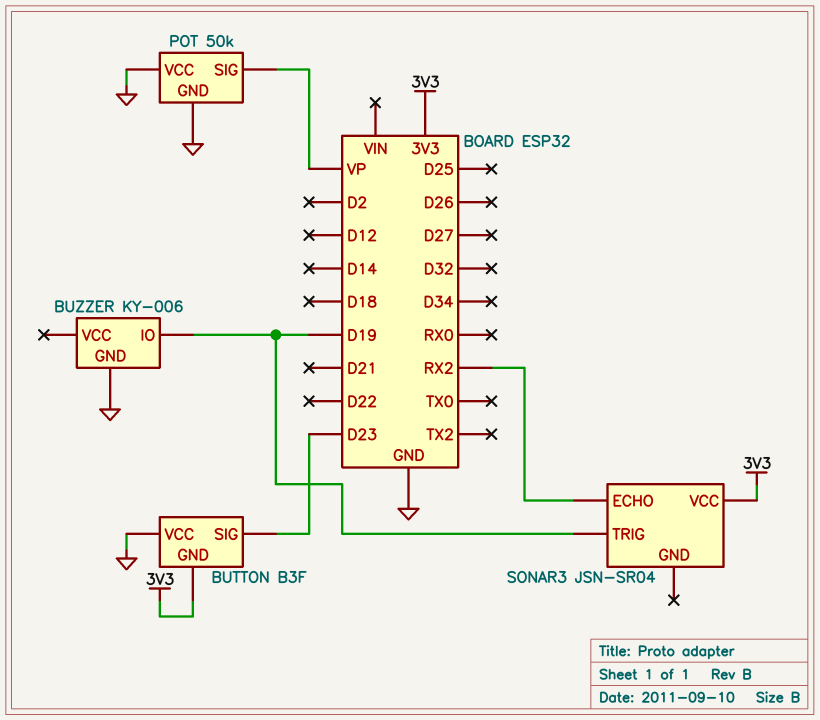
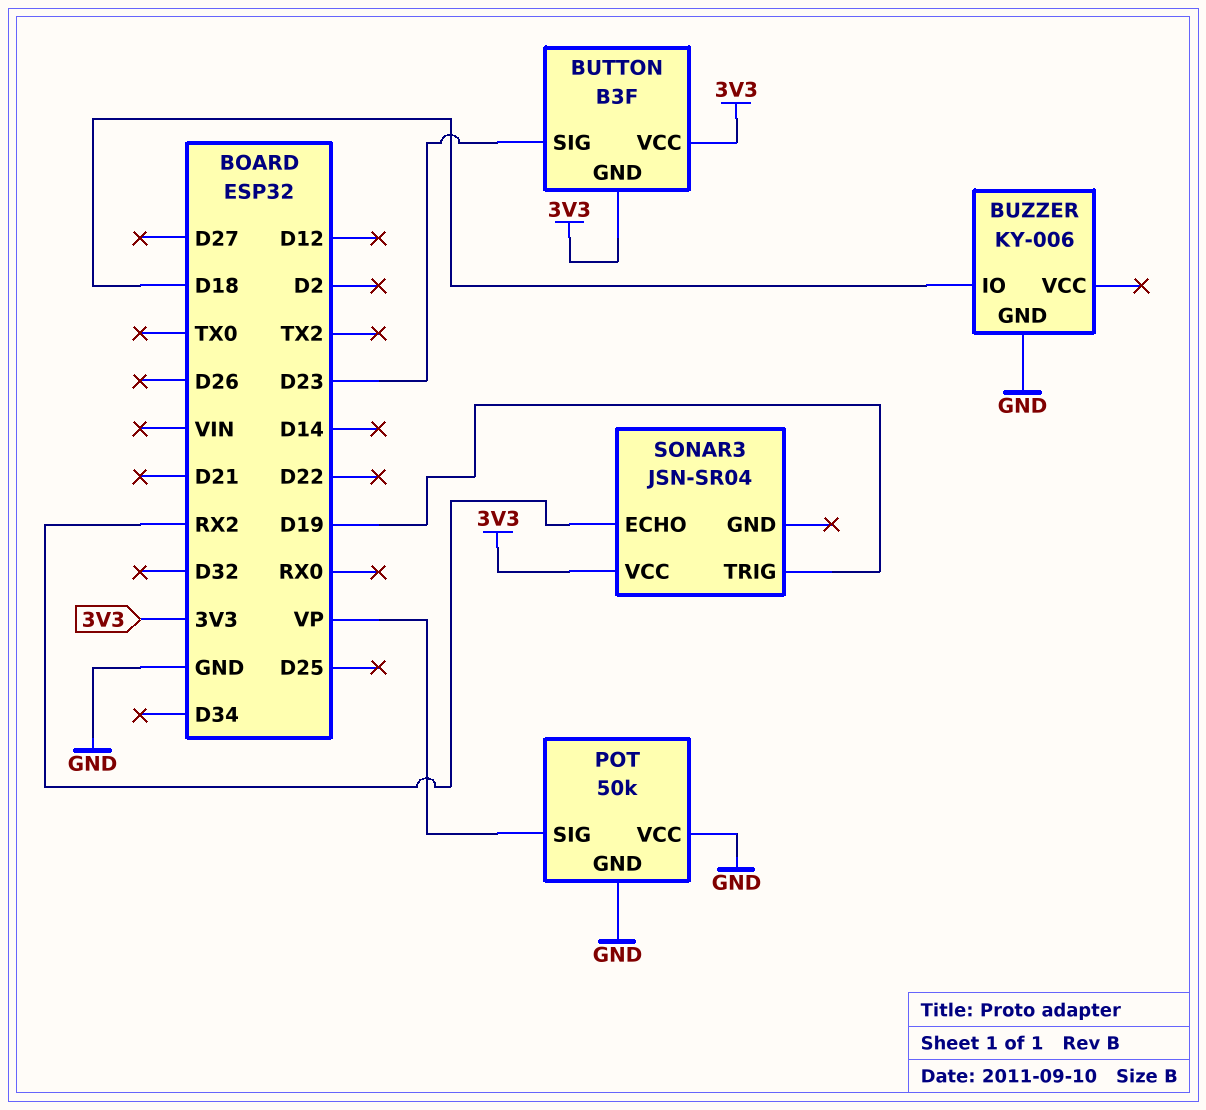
BUTTON pin VCC: GND -> 3V3
BUZZER pin IO: D19 -> D18

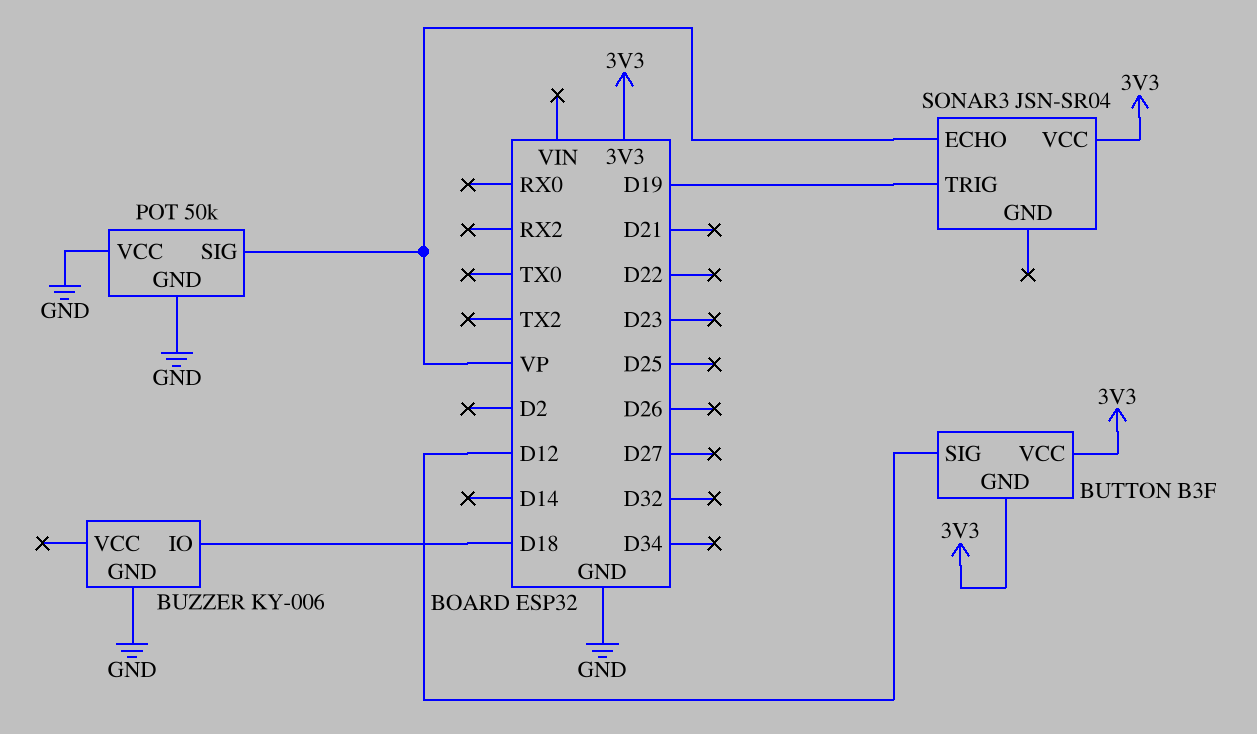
BUTTON pin SIG: D23 -> D12
SONAR3 pin ECHO: RX2 -> VP

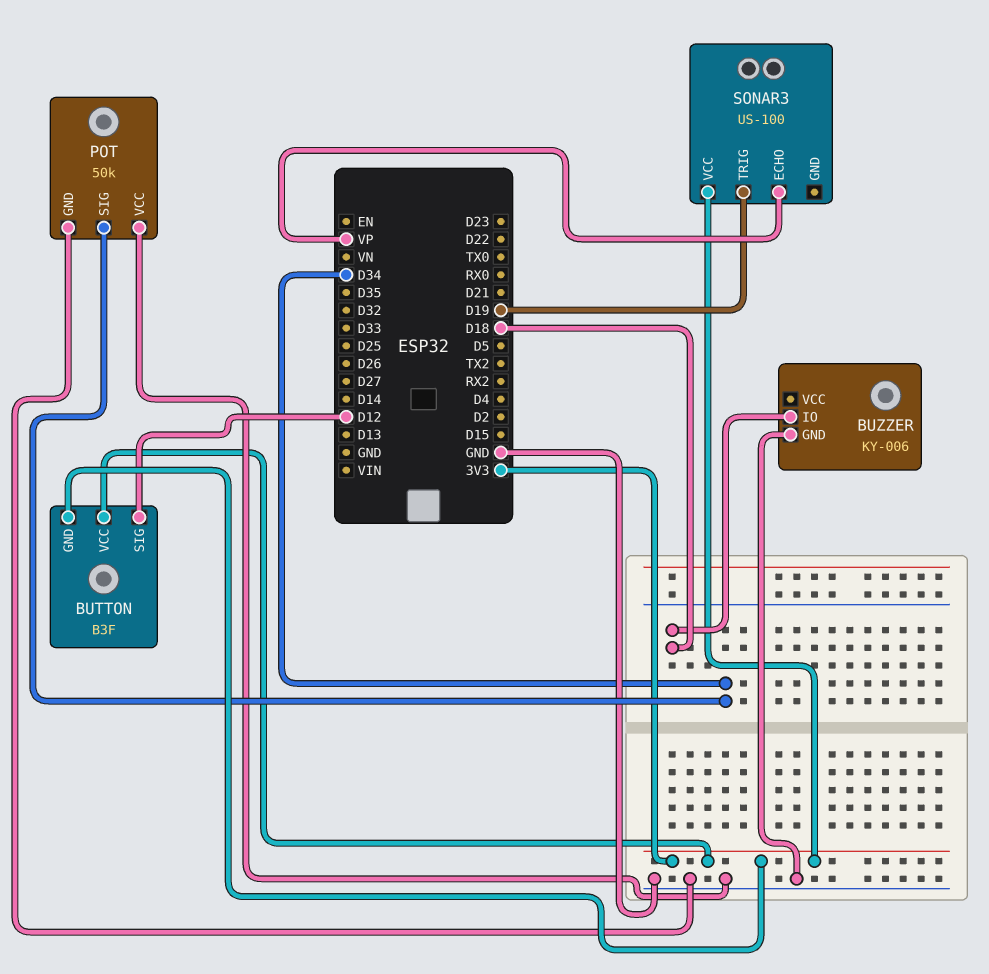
POT pin SIG: VP -> D34
SONAR3: JSN-SR04 -> US-100

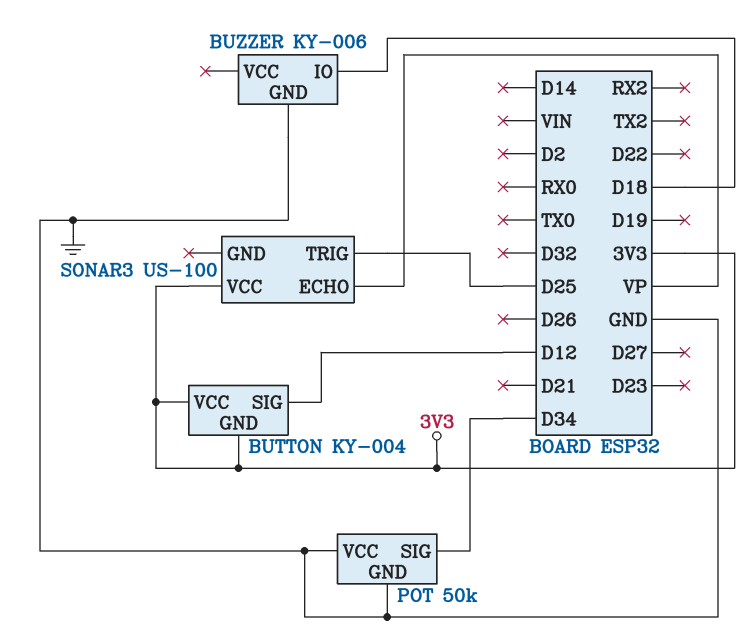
BUTTON: B3F -> KY-004
SONAR3 pin TRIG: D19 -> D25

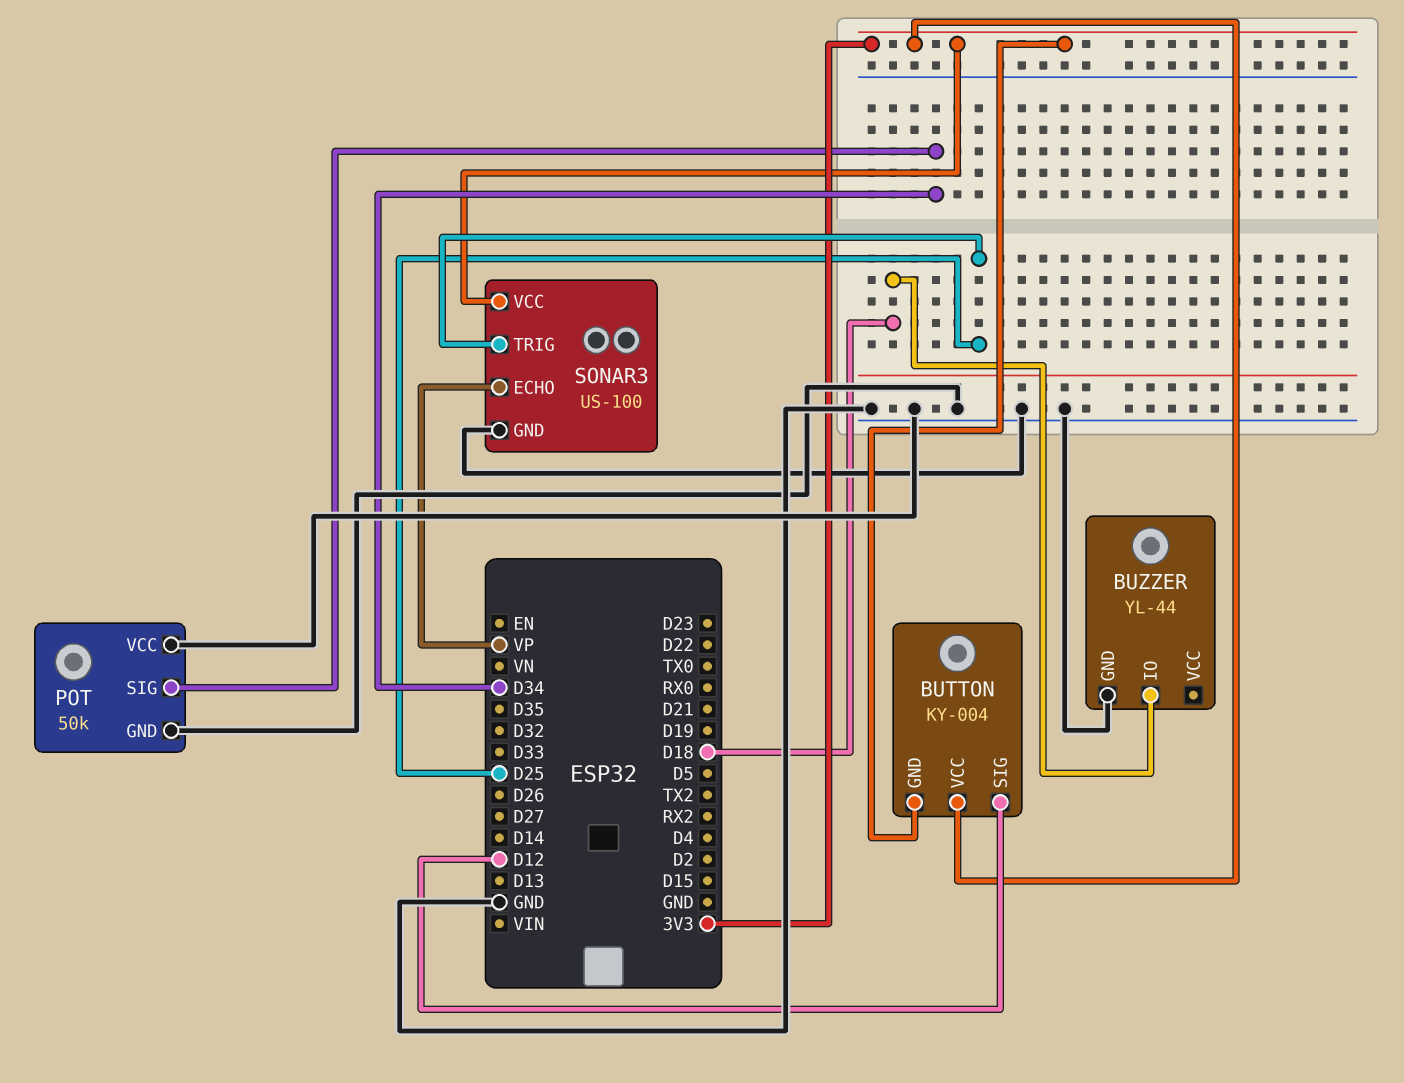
BUZZER: KY-006 -> YL-44
SONAR3 pin GND: none -> GND

